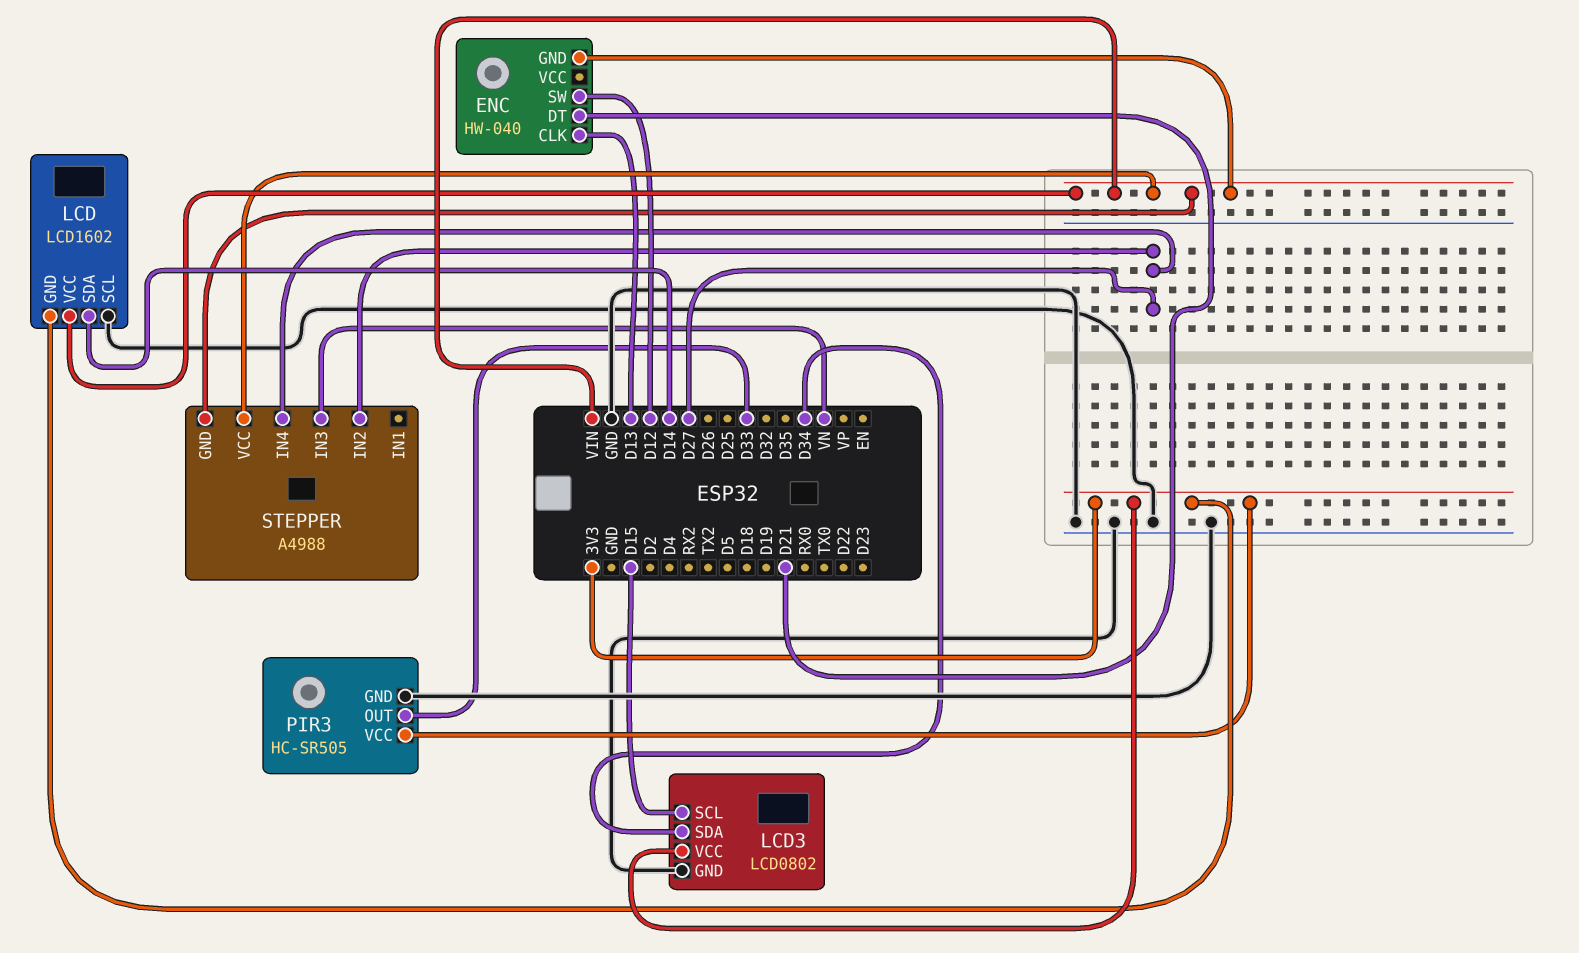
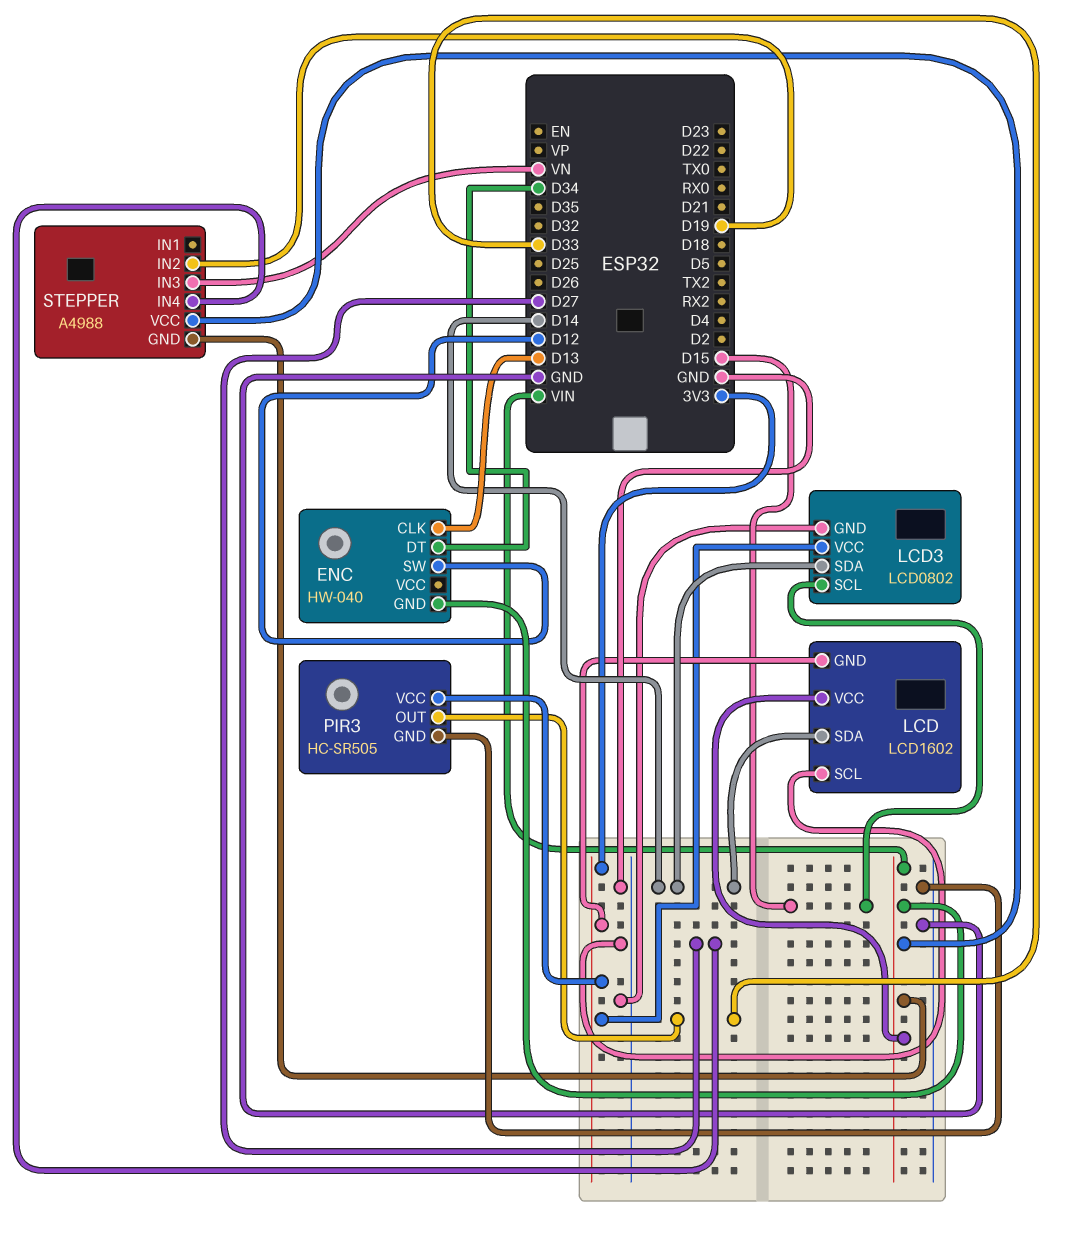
ENC pin DT: D21 -> D34
LCD3 pin SDA: D34 -> D14
STEPPER pin IN2: D27 -> D19

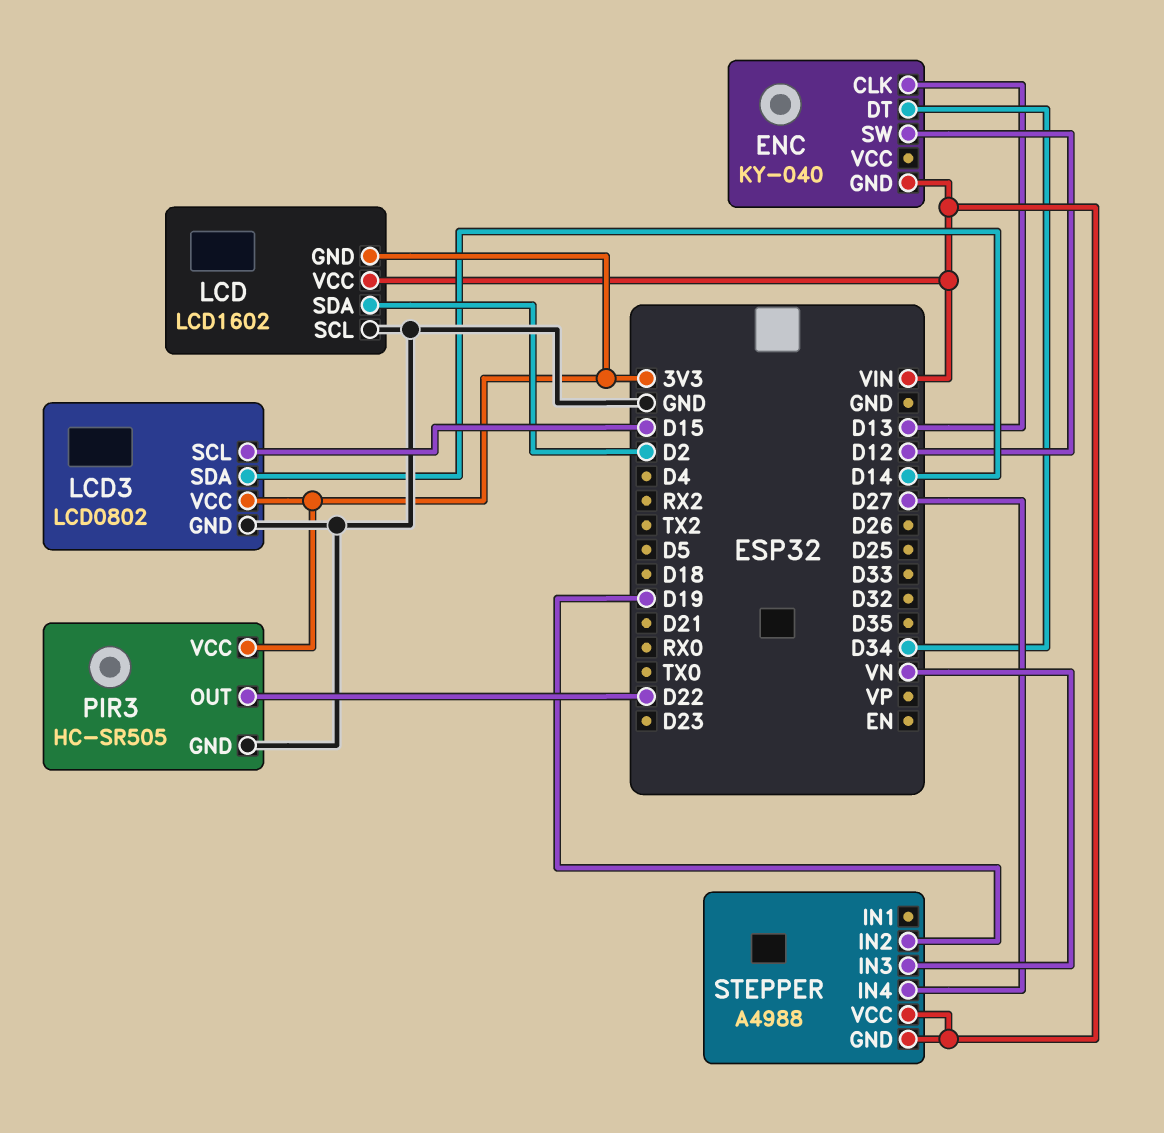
ENC: HW-040 -> KY-040
LCD pin SDA: D14 -> D2
PIR3 pin OUT: D33 -> D22

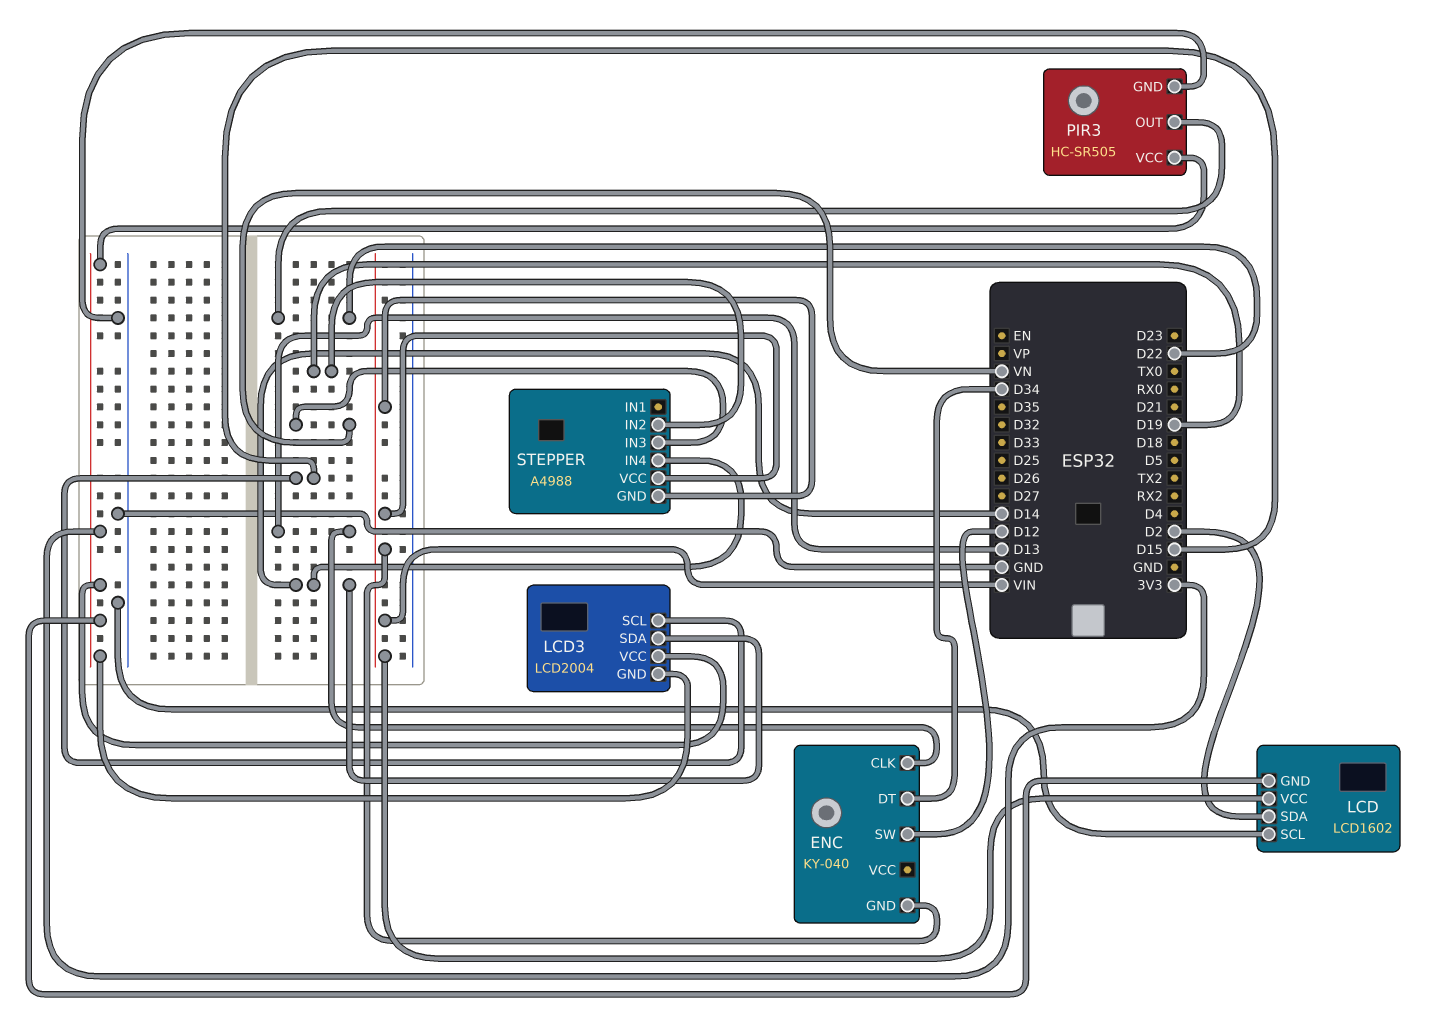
LCD3: LCD0802 -> LCD2004
LCD3 pin GND: GND -> 3V3
STEPPER pin IN4: D27 -> D14

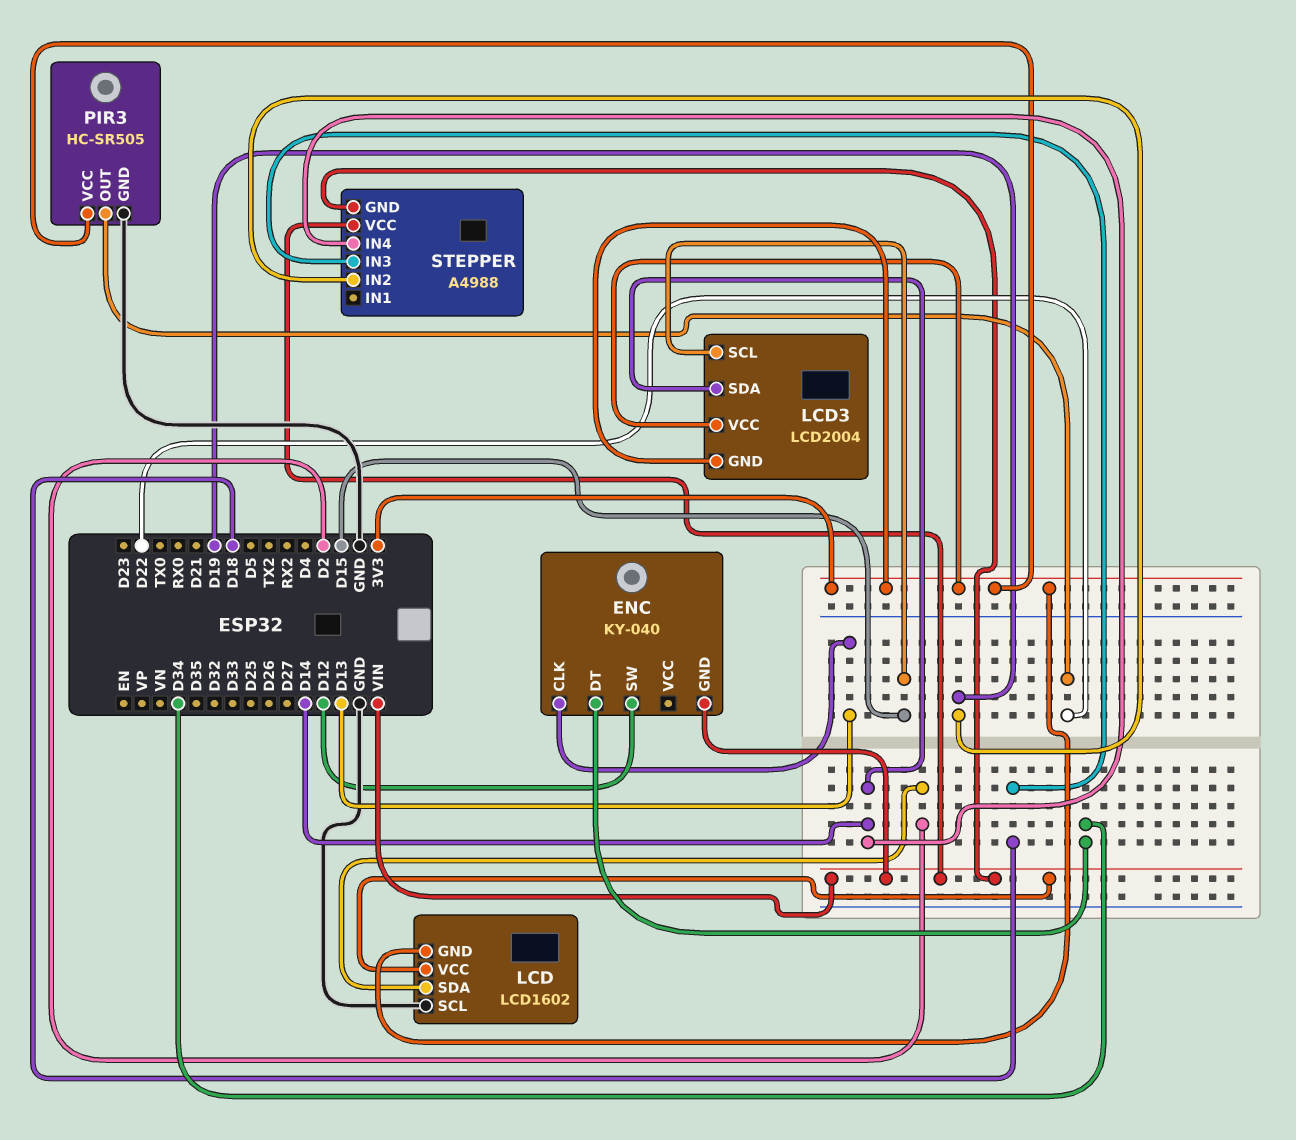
STEPPER pin IN3: VN -> D18

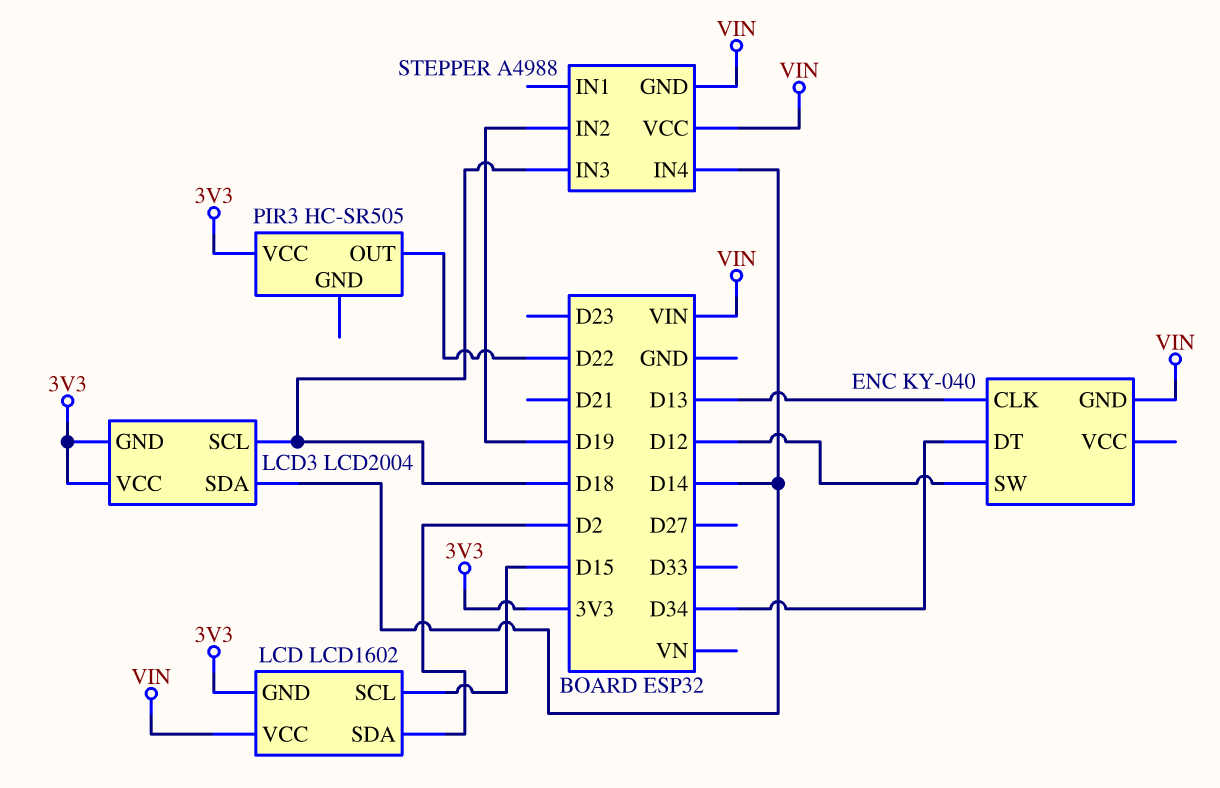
LCD pin SCL: GND -> D15
LCD3 pin SCL: D15 -> D18
PIR3 pin GND: GND -> none

